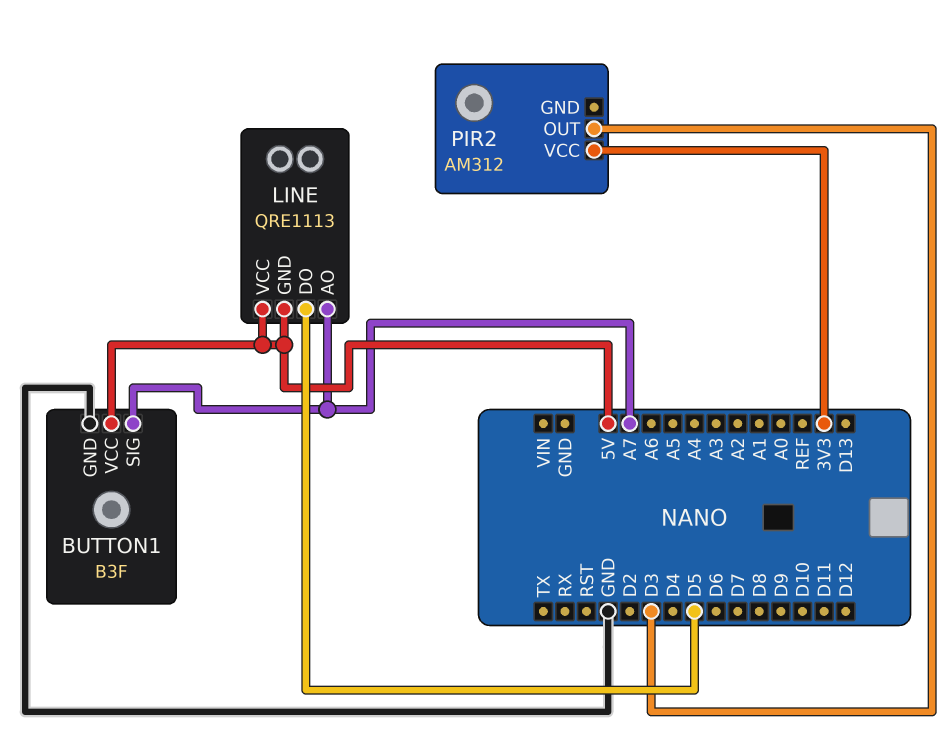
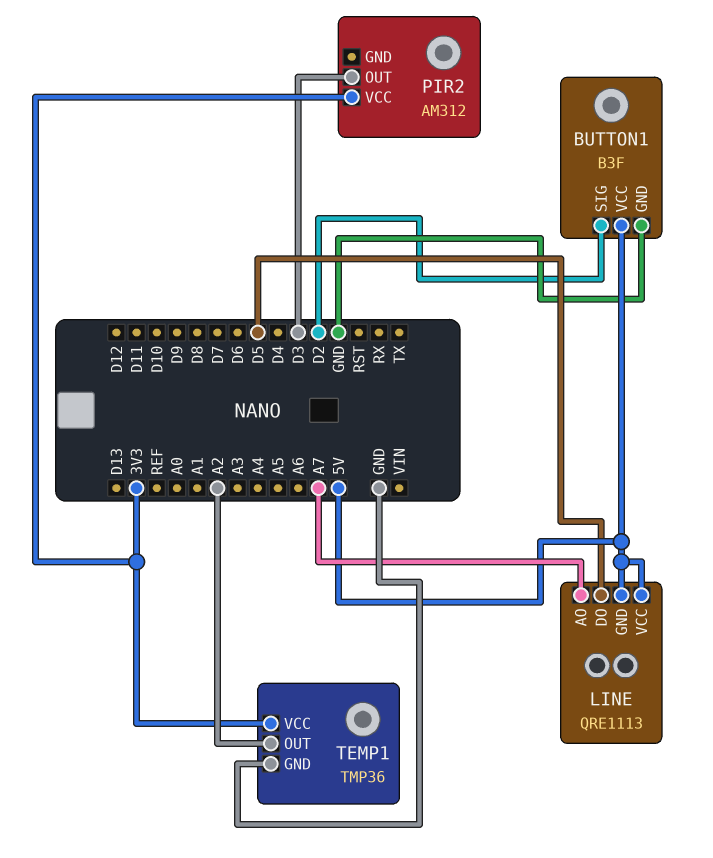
BUTTON1 pin SIG: A7 -> D2
TEMP1: none -> TMP36
TEMP1 pin GND: none -> GND
TEMP1 pin OUT: none -> A2
TEMP1 pin VCC: none -> 3V3

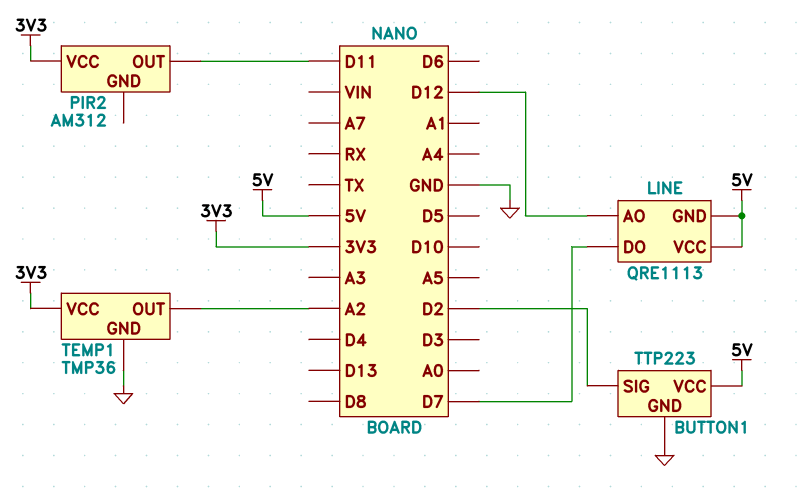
BUTTON1: B3F -> TTP223
LINE pin AO: A7 -> D12
LINE pin DO: D5 -> D7
PIR2 pin OUT: D3 -> D11

